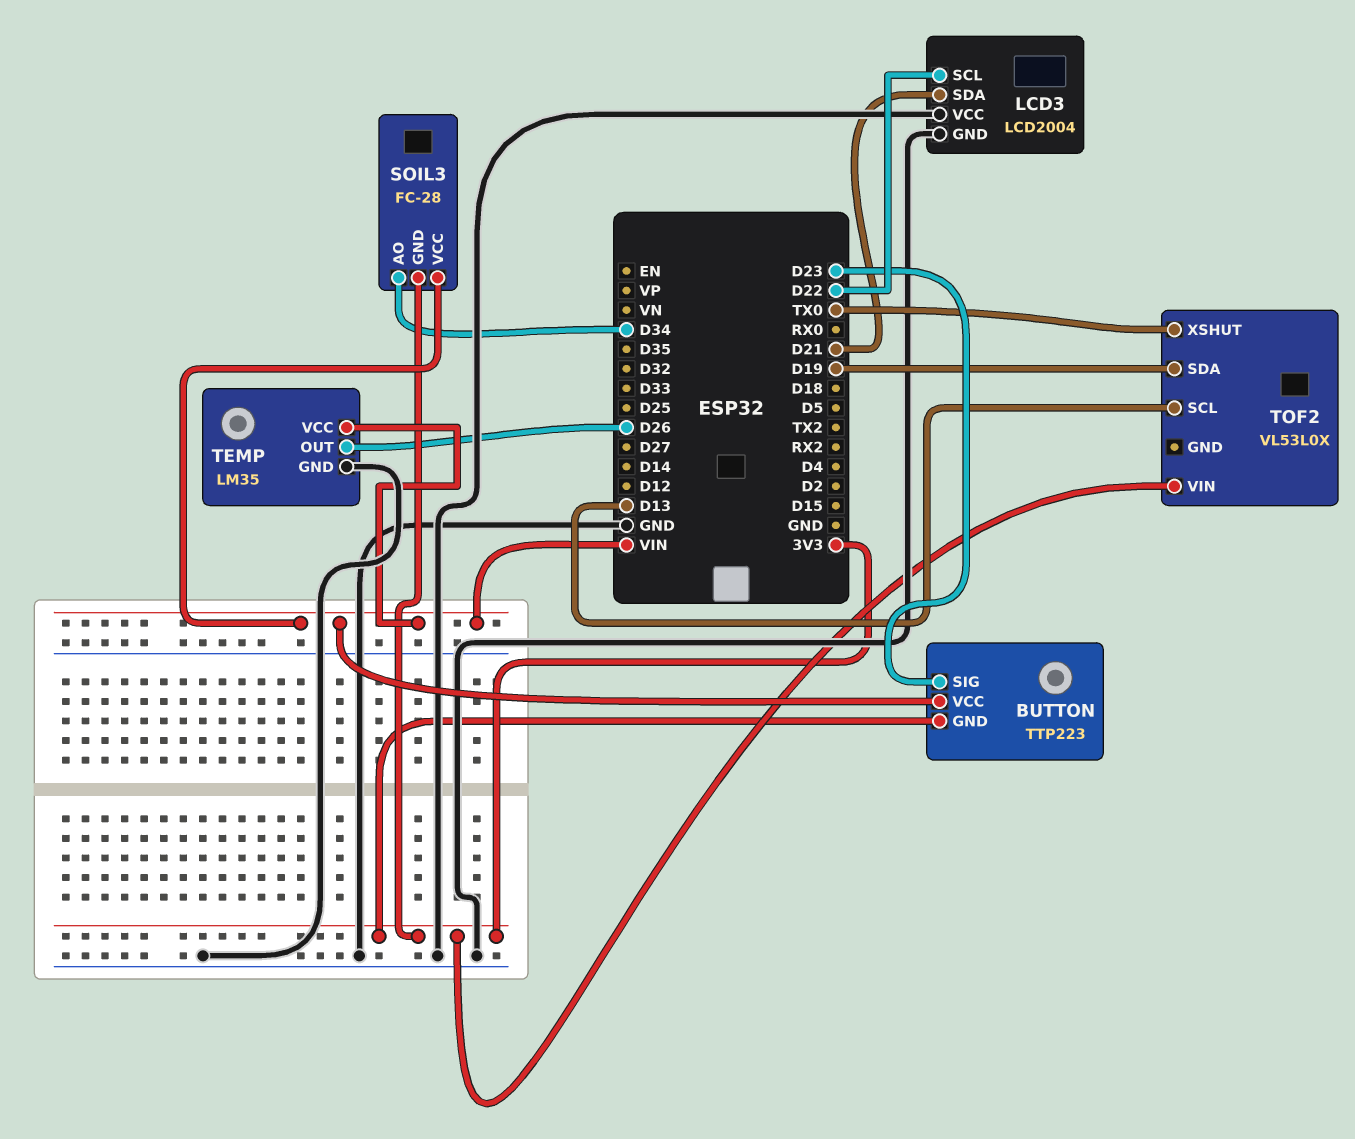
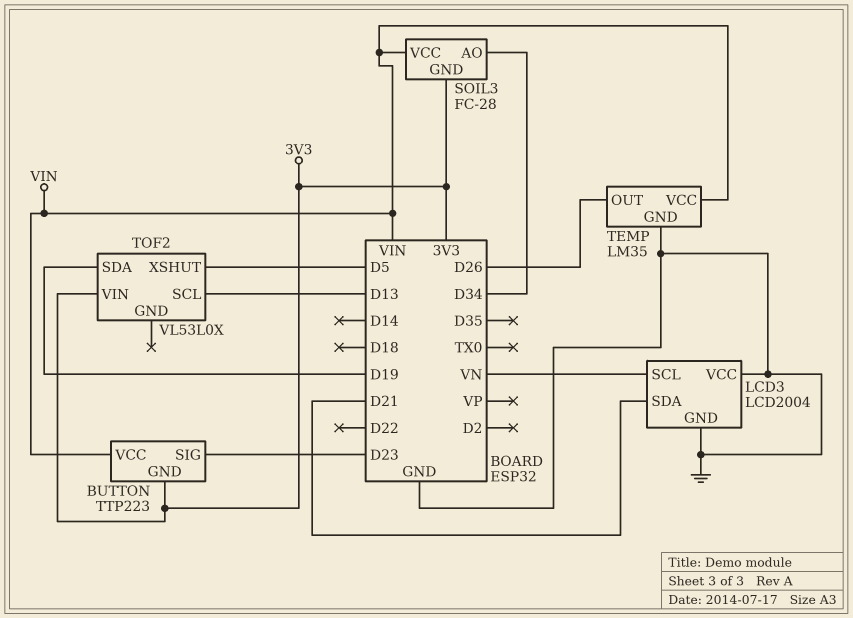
LCD3 pin SCL: D22 -> VN
TOF2 pin XSHUT: TX0 -> D5

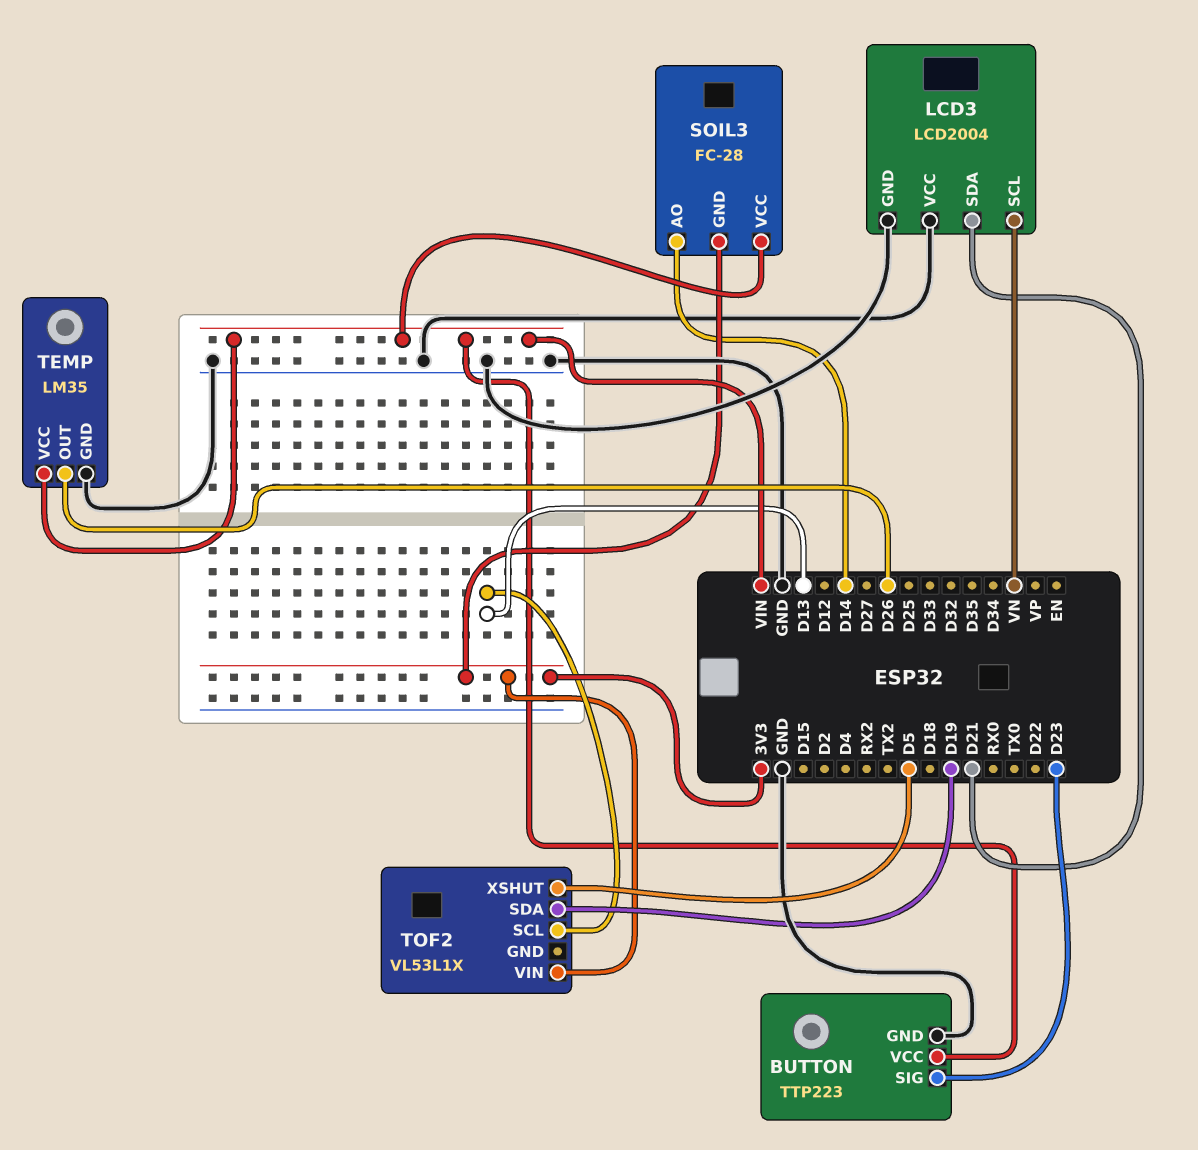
BUTTON pin GND: 3V3 -> GND
SOIL3 pin AO: D34 -> D14
TOF2: VL53L0X -> VL53L1X

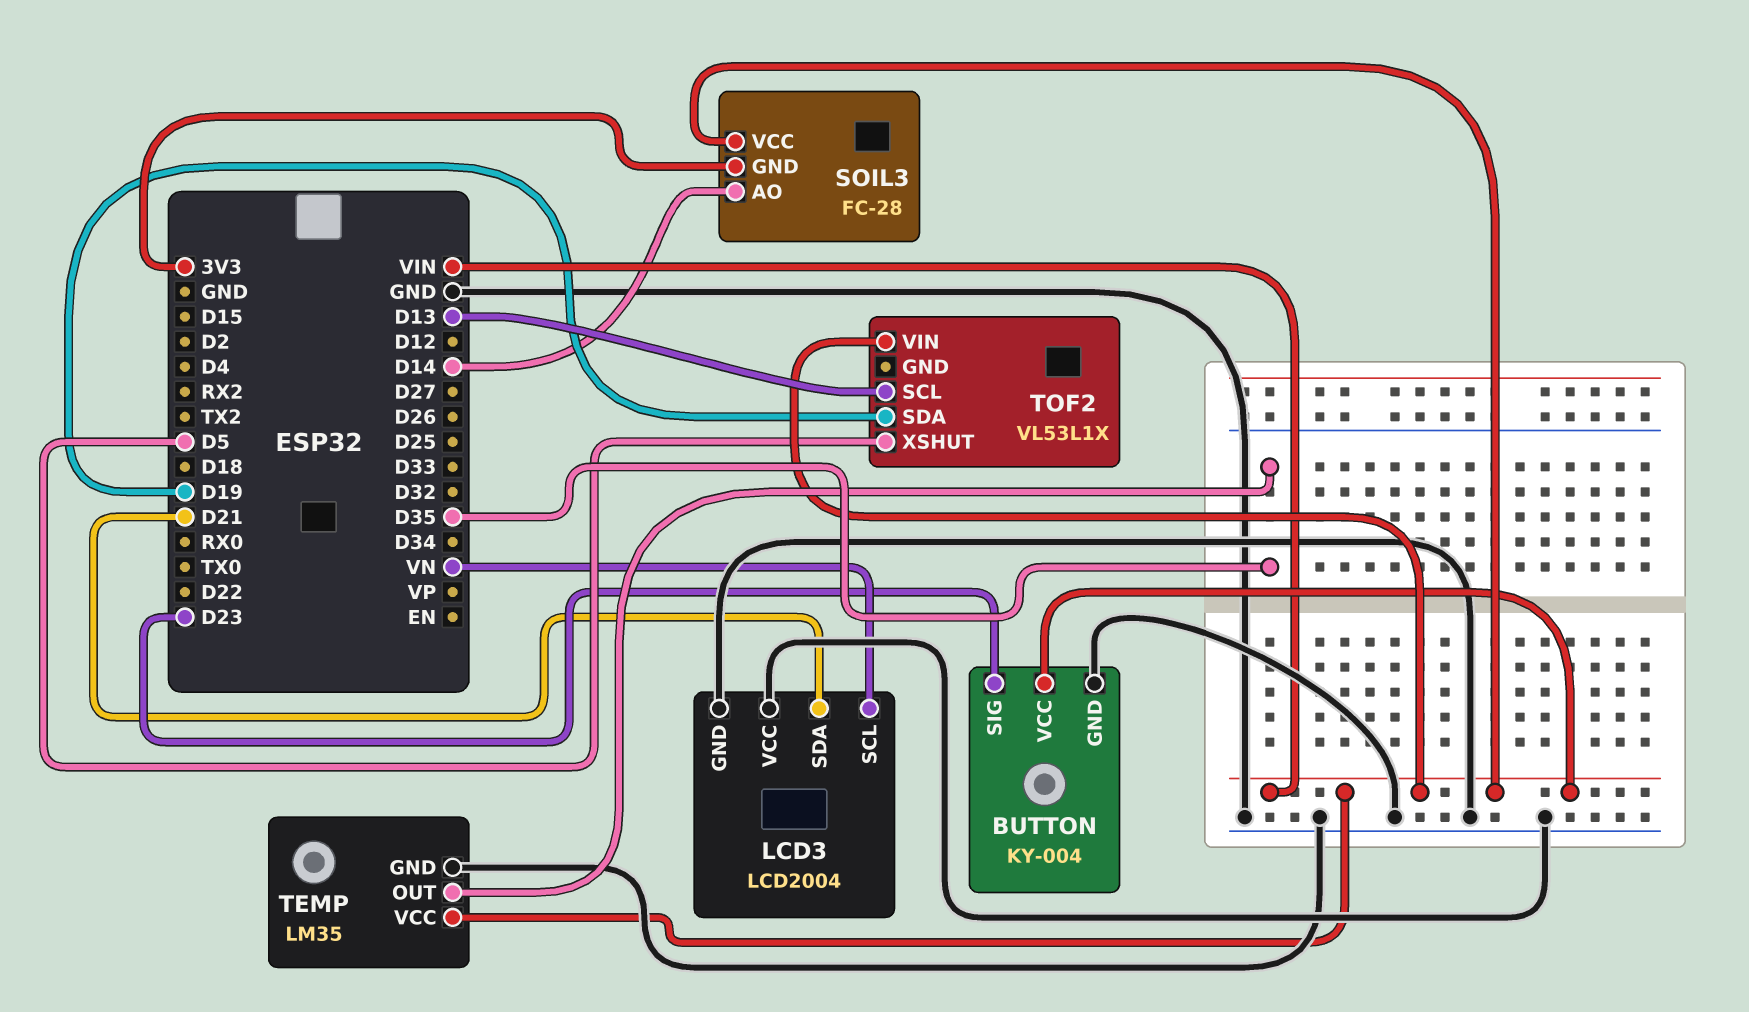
BUTTON: TTP223 -> KY-004
TEMP pin OUT: D26 -> D35
TOF2 pin VIN: 3V3 -> VIN

